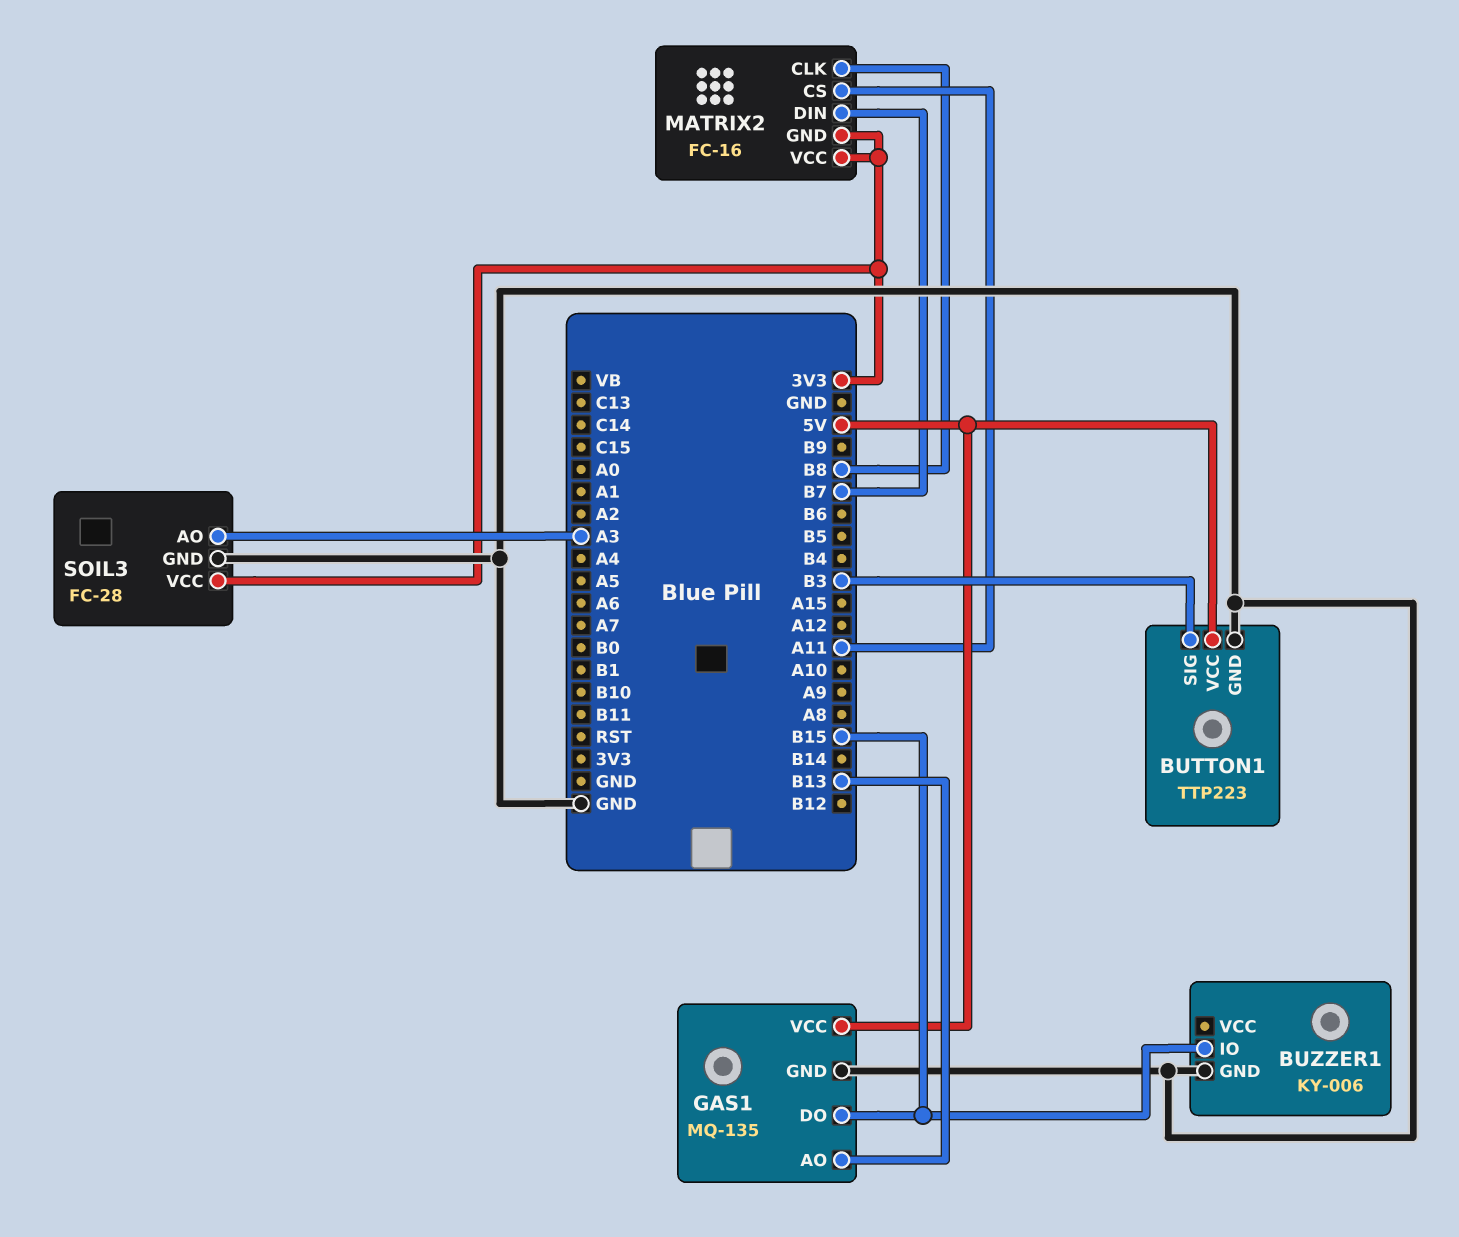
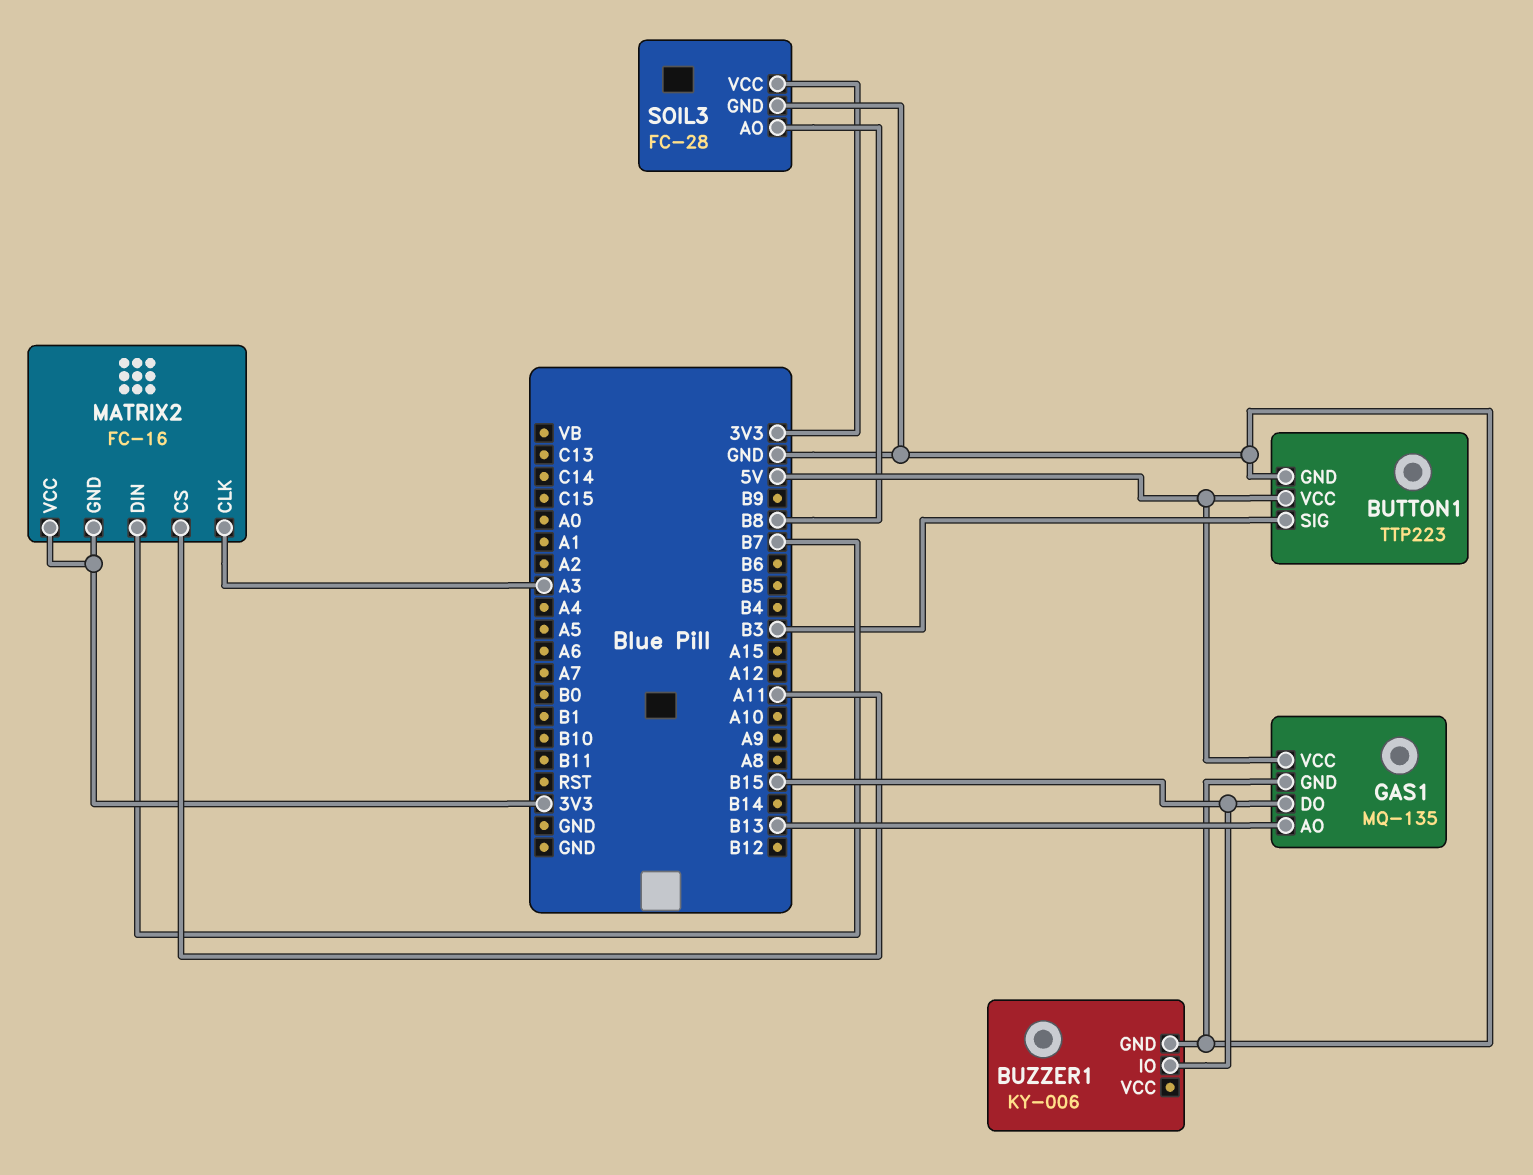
MATRIX2 pin CLK: B8 -> A3
SOIL3 pin AO: A3 -> B8

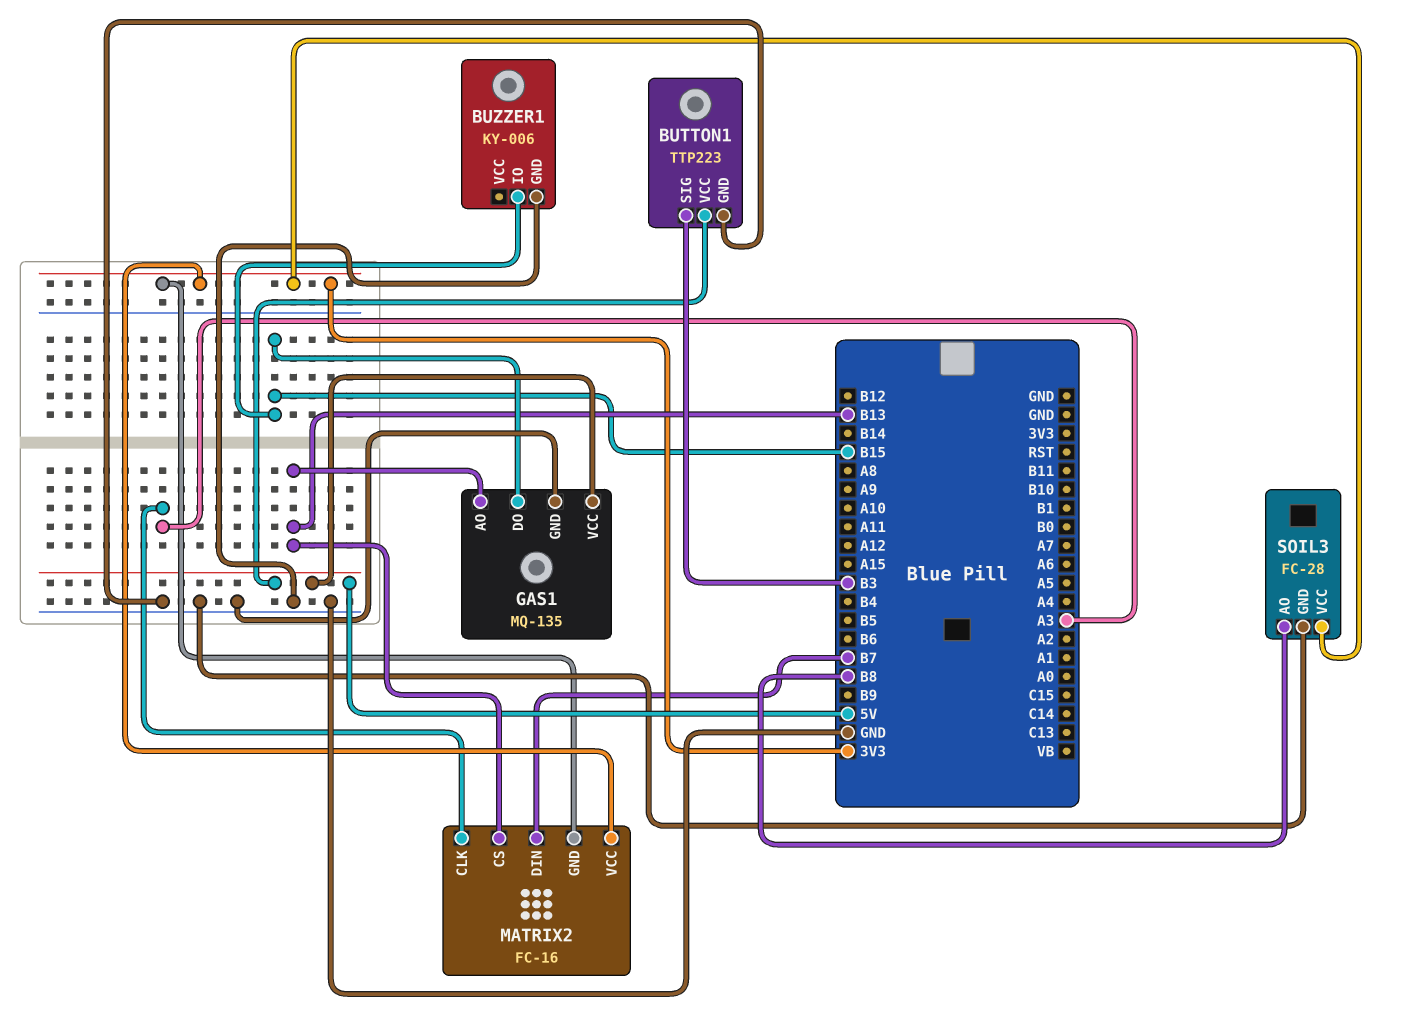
MATRIX2 pin CS: A11 -> B13

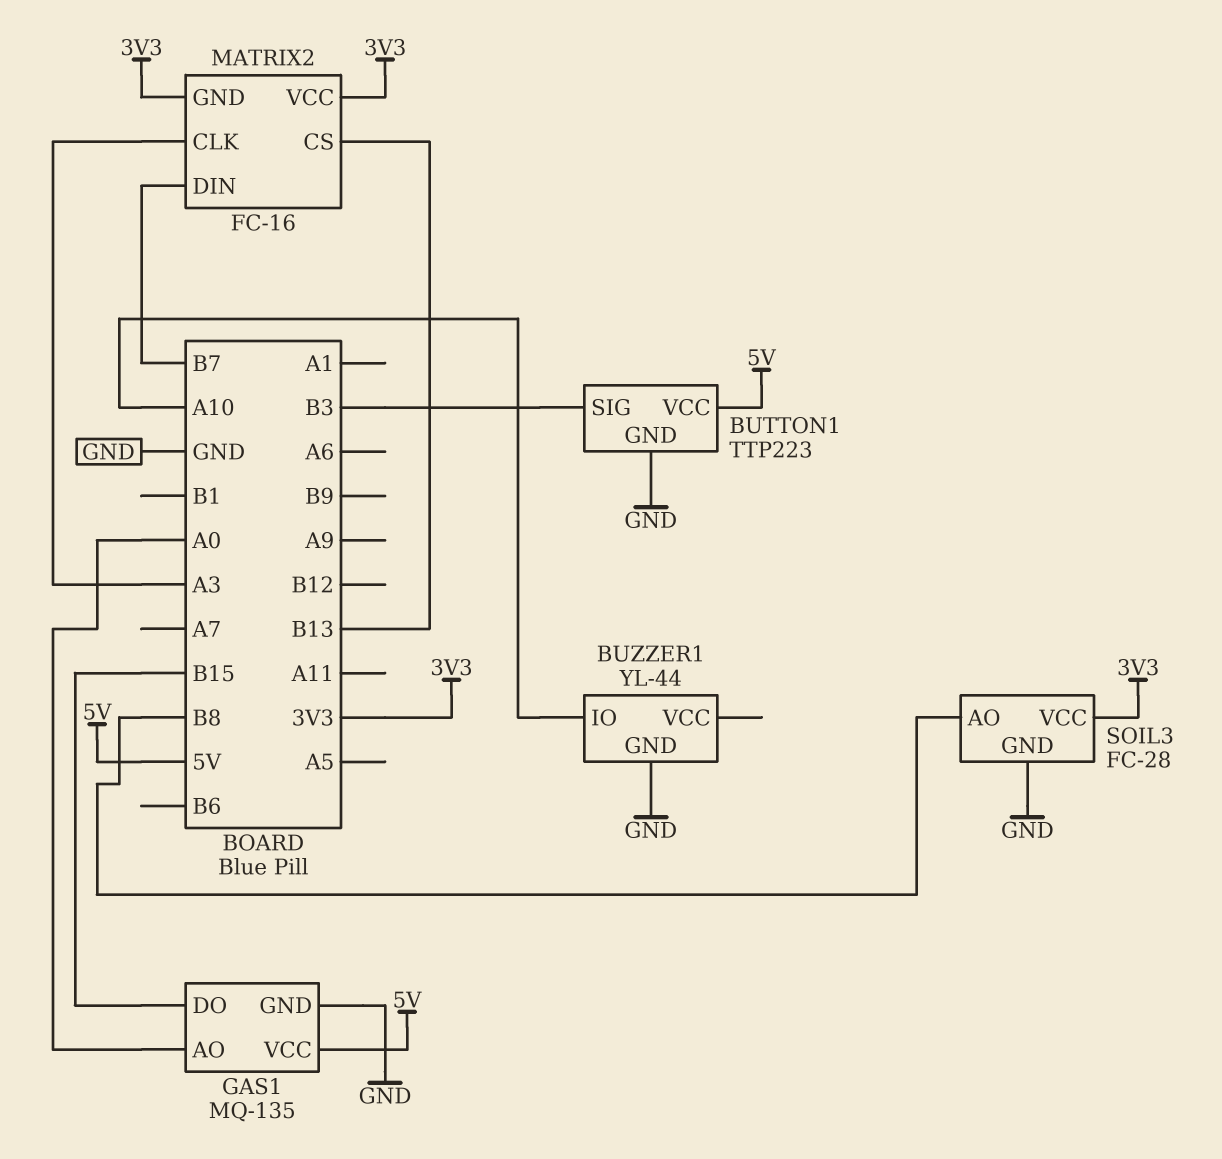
BUZZER1: KY-006 -> YL-44
BUZZER1 pin IO: B15 -> A10
GAS1 pin AO: B13 -> A0

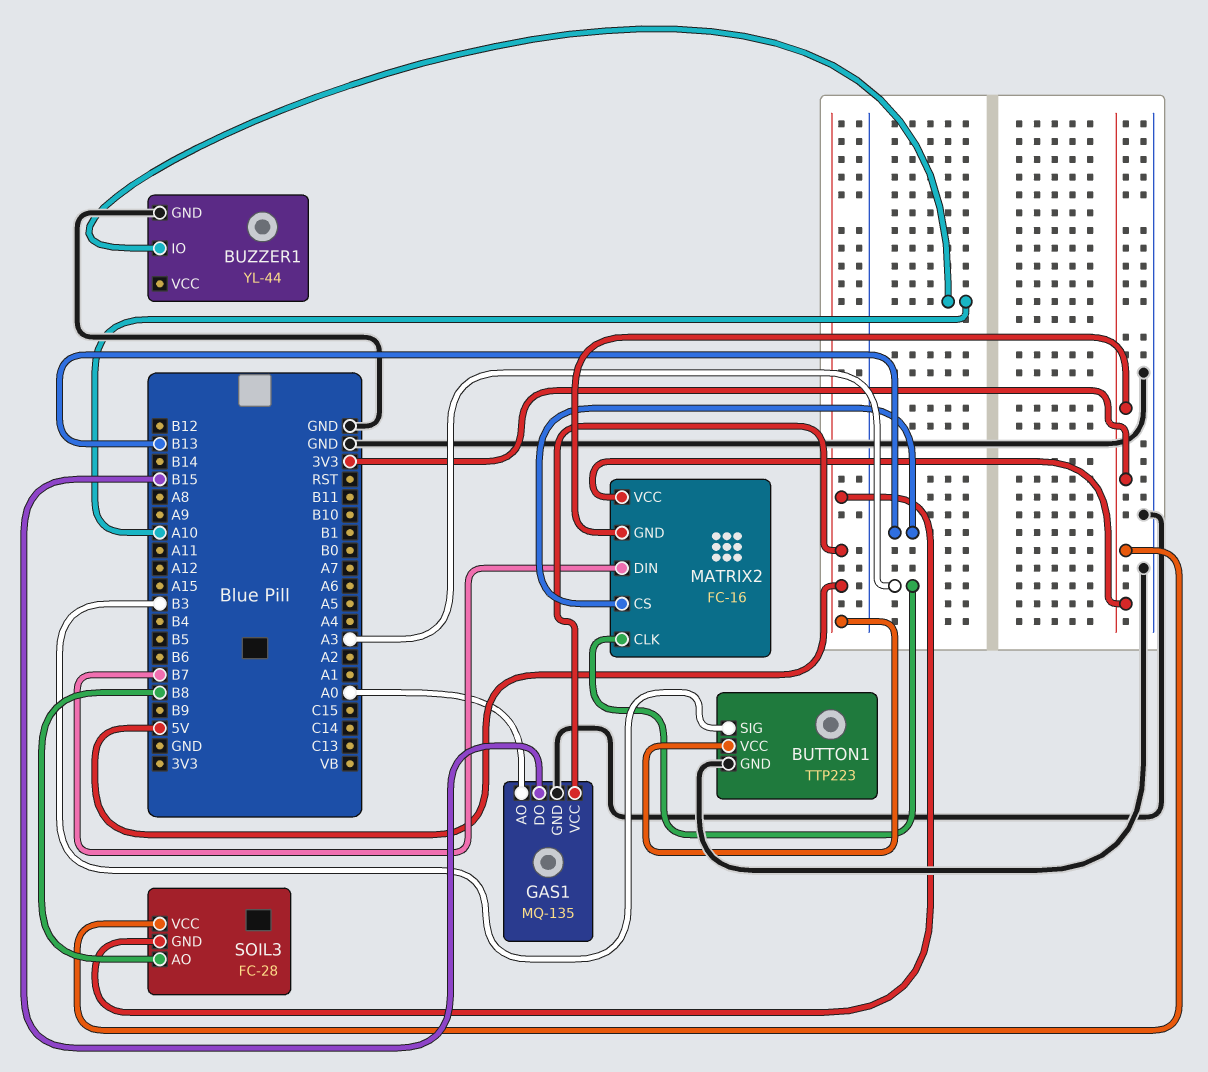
SOIL3 pin GND: GND -> 5V

